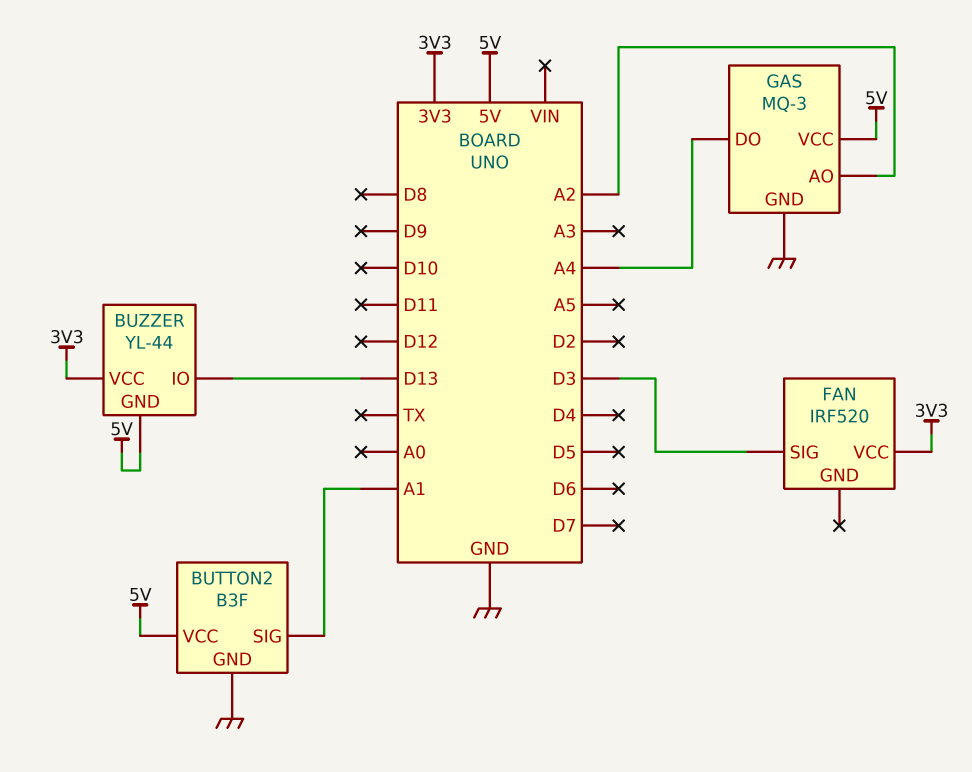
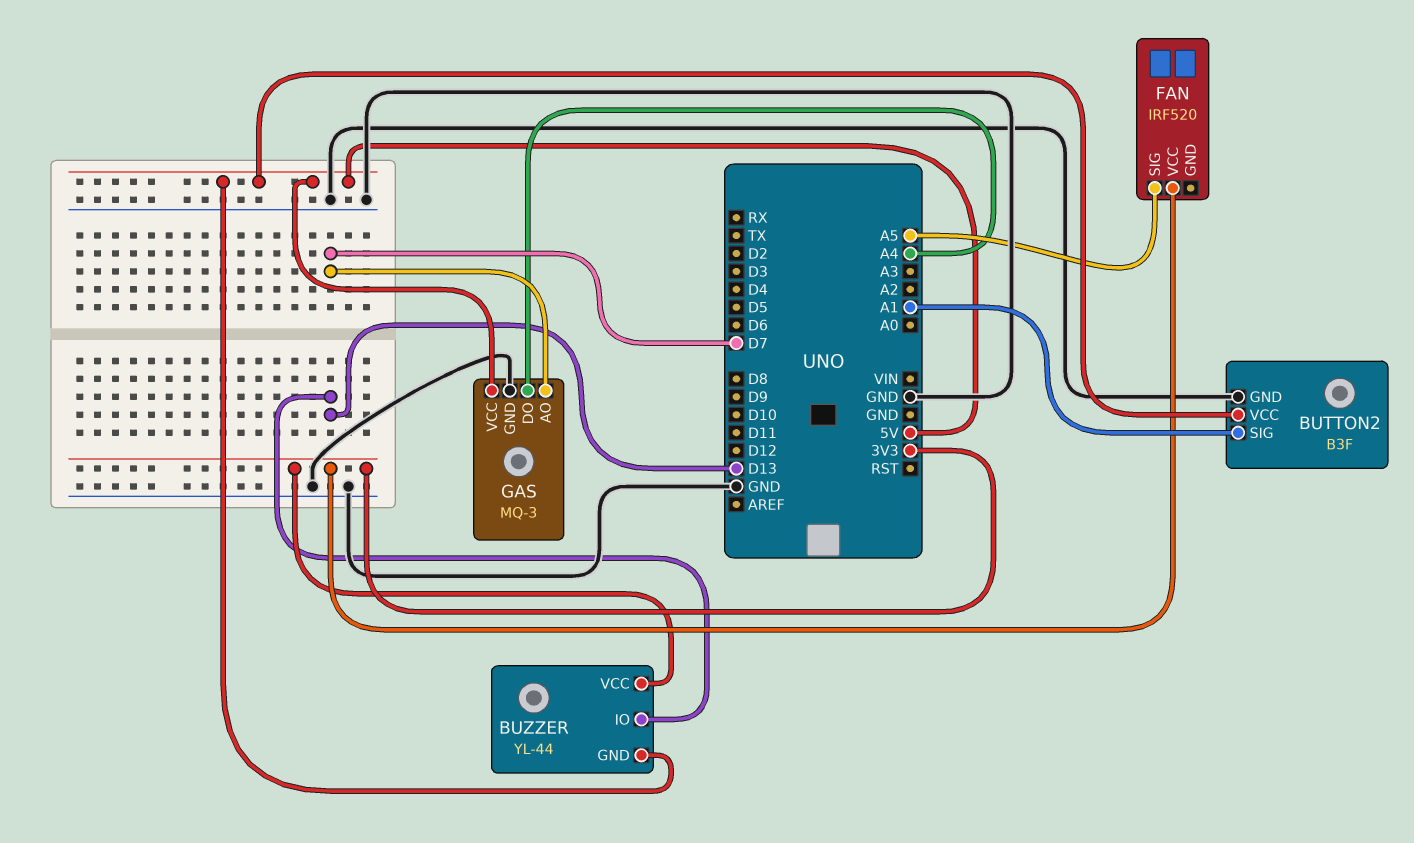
FAN pin SIG: D3 -> A5
GAS pin AO: A2 -> D7

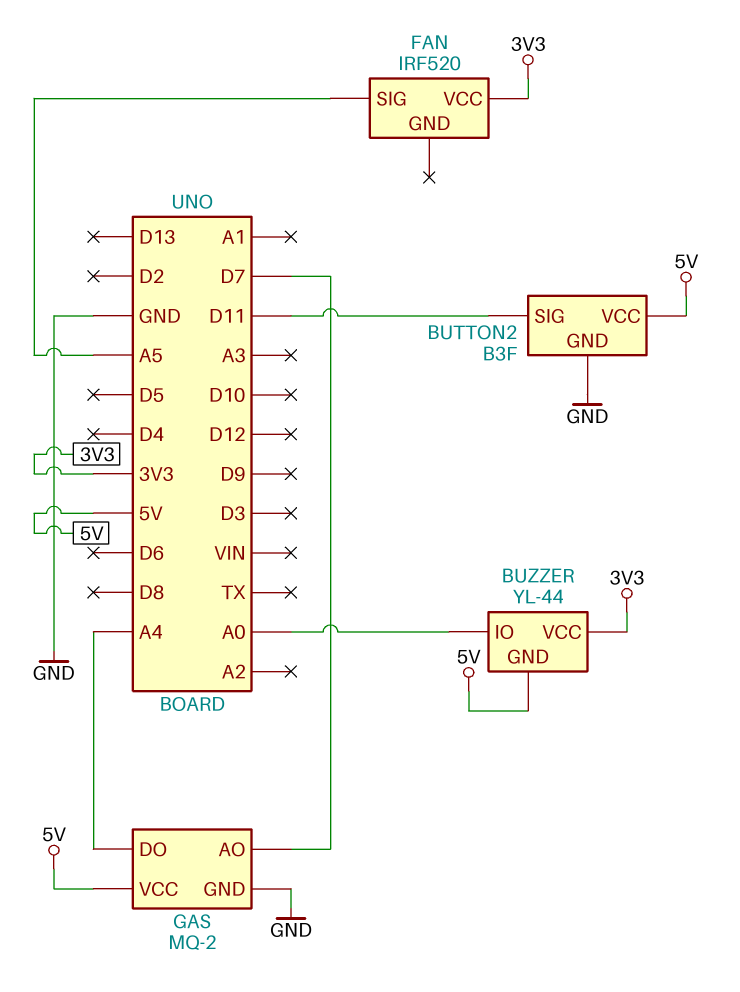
BUTTON2 pin SIG: A1 -> D11
BUZZER pin IO: D13 -> A0
GAS: MQ-3 -> MQ-2

